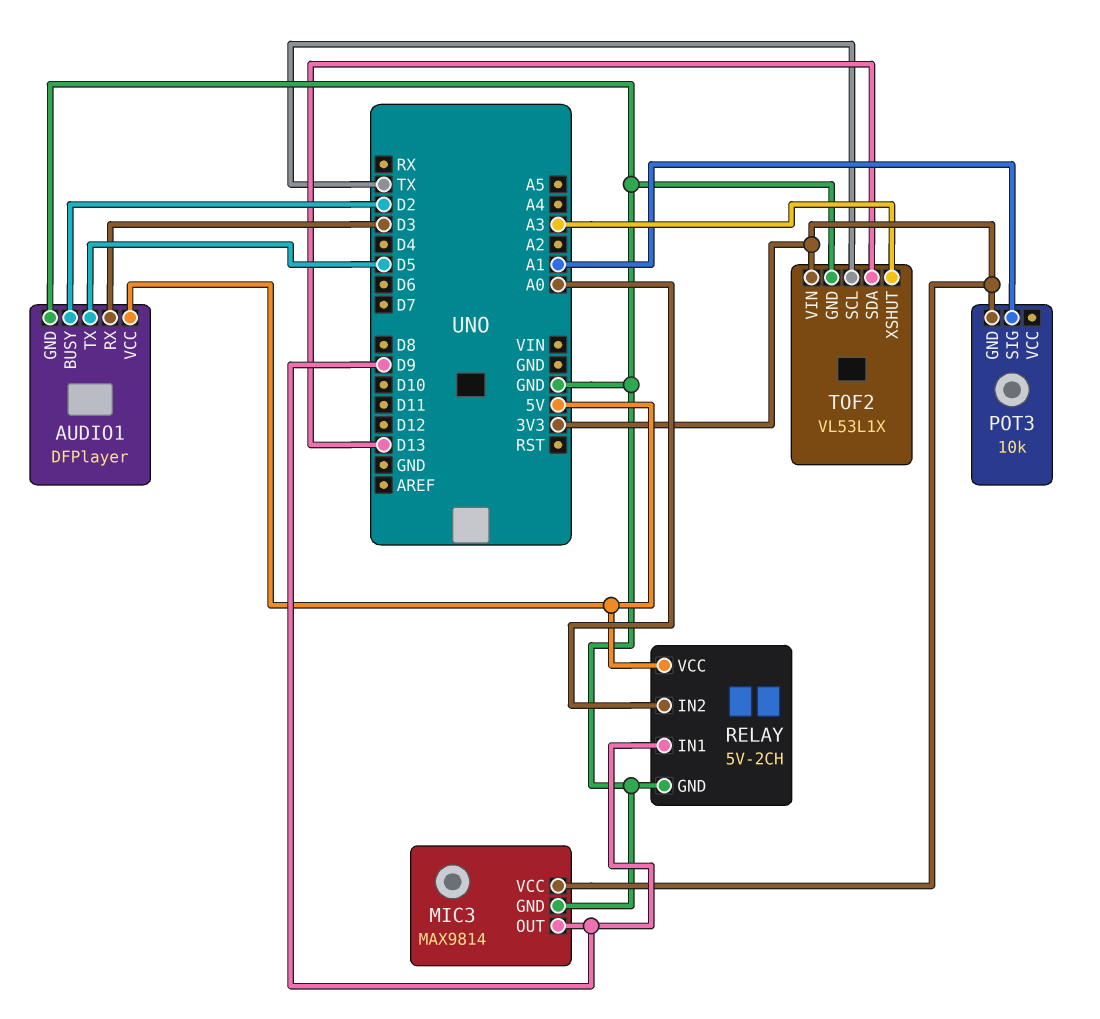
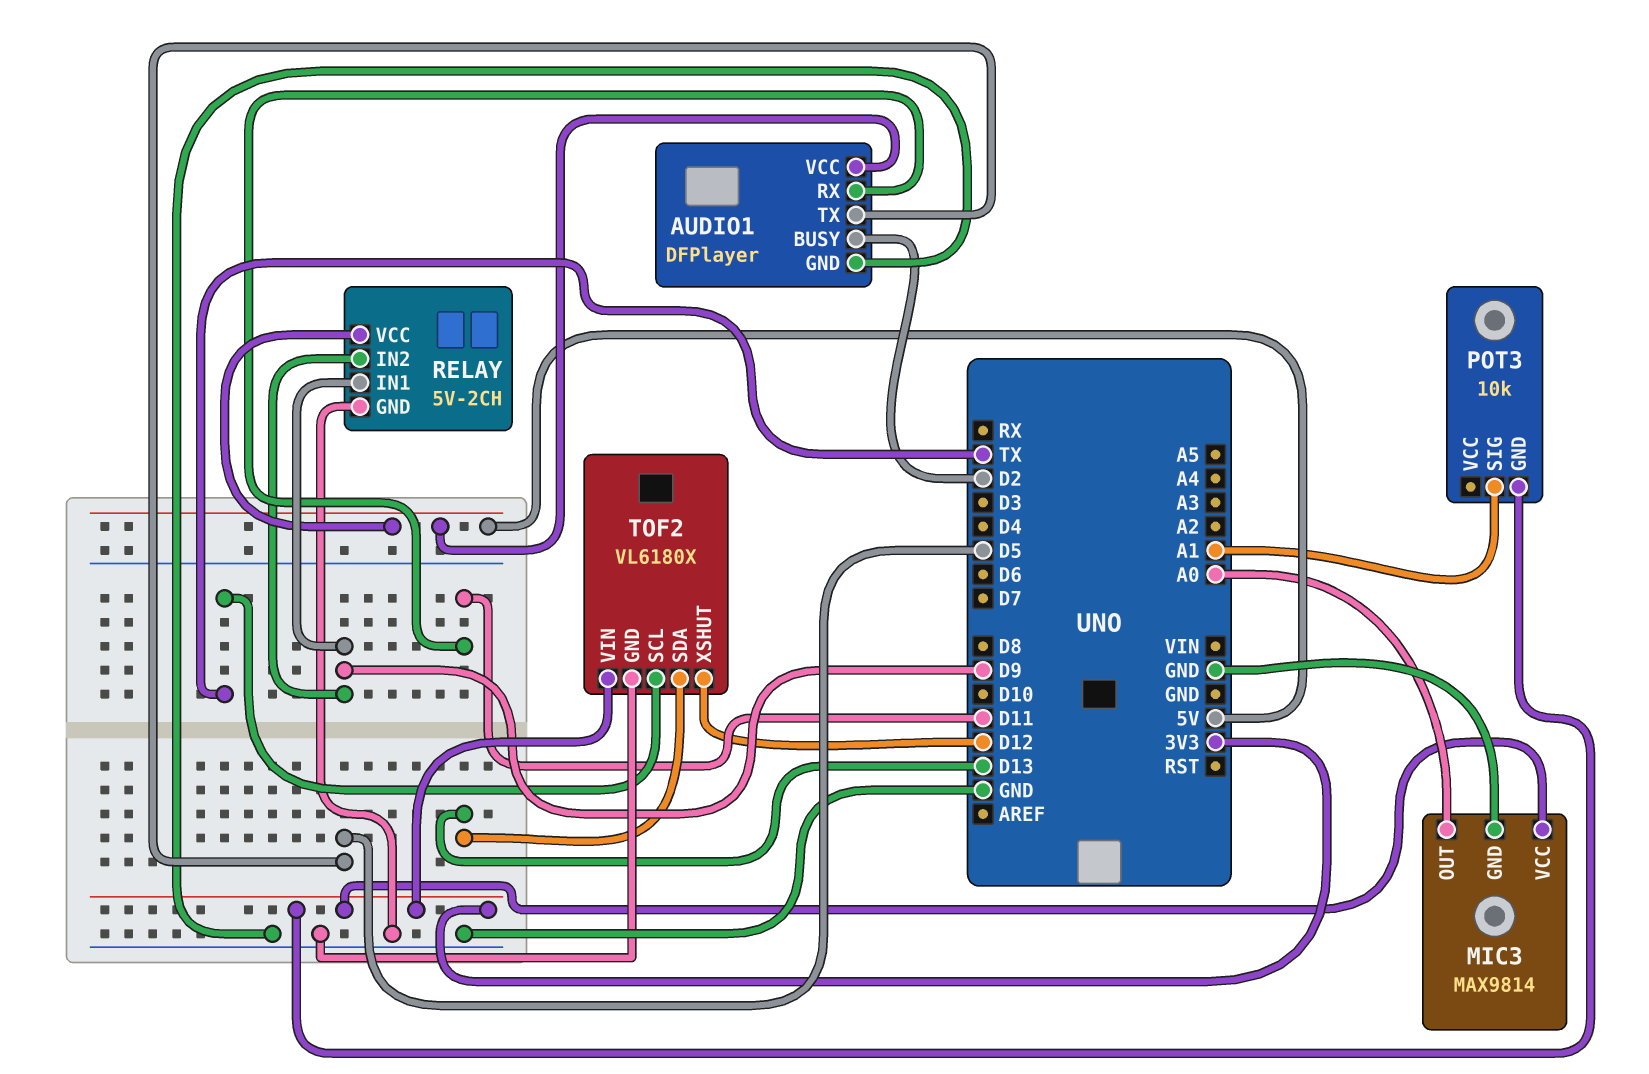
AUDIO1 pin RX: D3 -> D11
MIC3 pin OUT: D9 -> A0
RELAY pin IN2: A0 -> D9
TOF2: VL53L1X -> VL6180X
TOF2 pin XSHUT: A3 -> D12

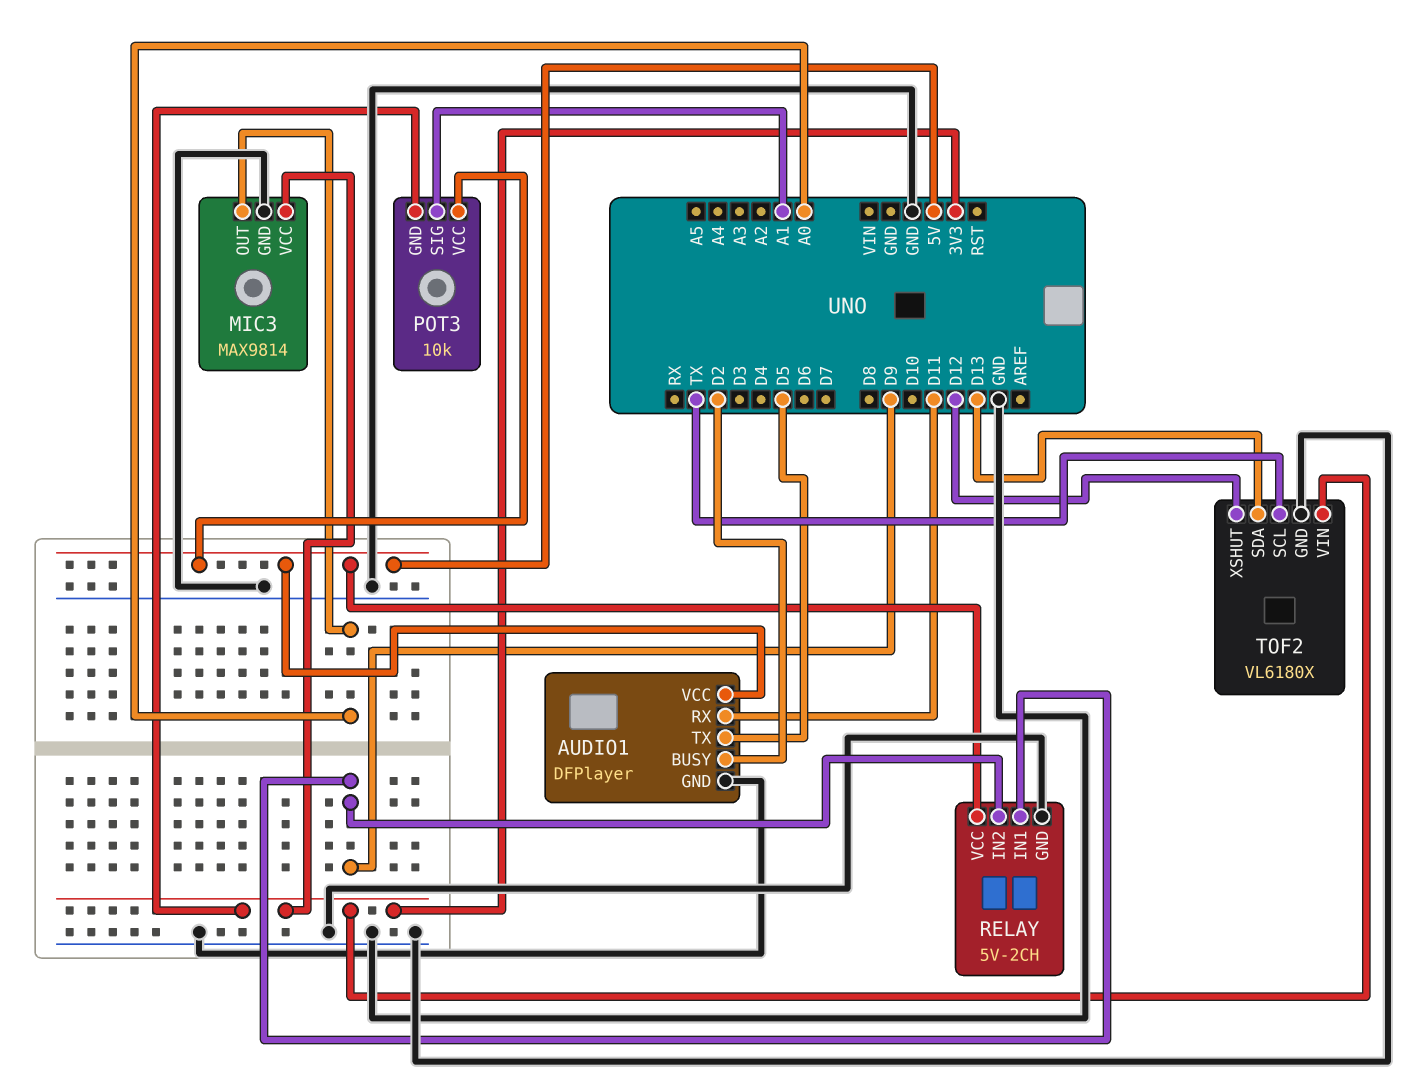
POT3 pin VCC: none -> 5V

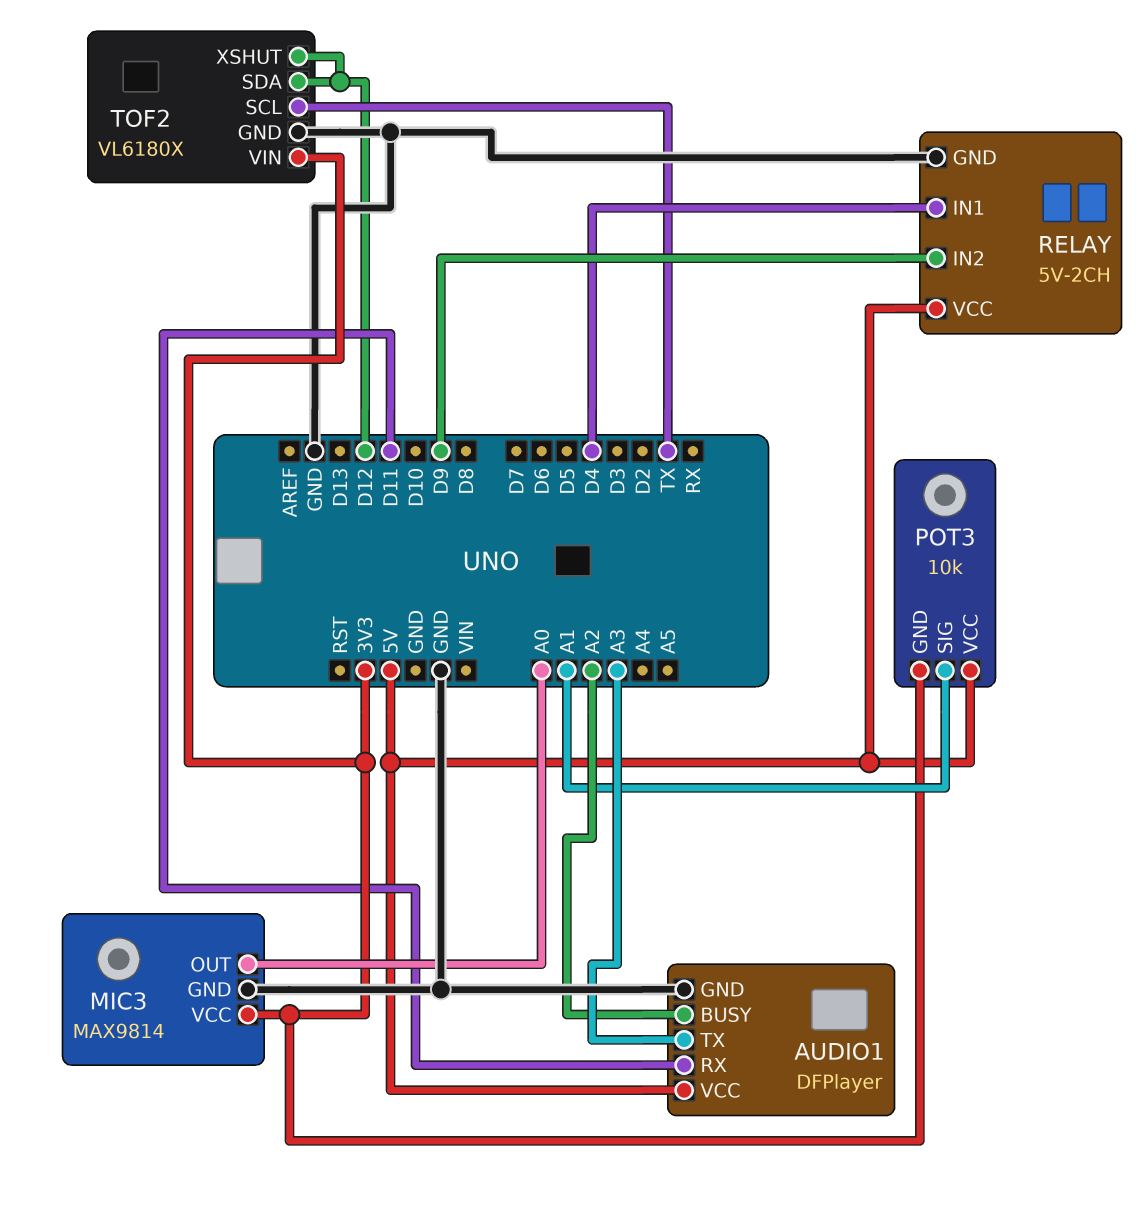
AUDIO1 pin BUSY: D2 -> A2
AUDIO1 pin TX: D5 -> A3
RELAY pin IN1: D9 -> D4
TOF2 pin SDA: D13 -> D12

